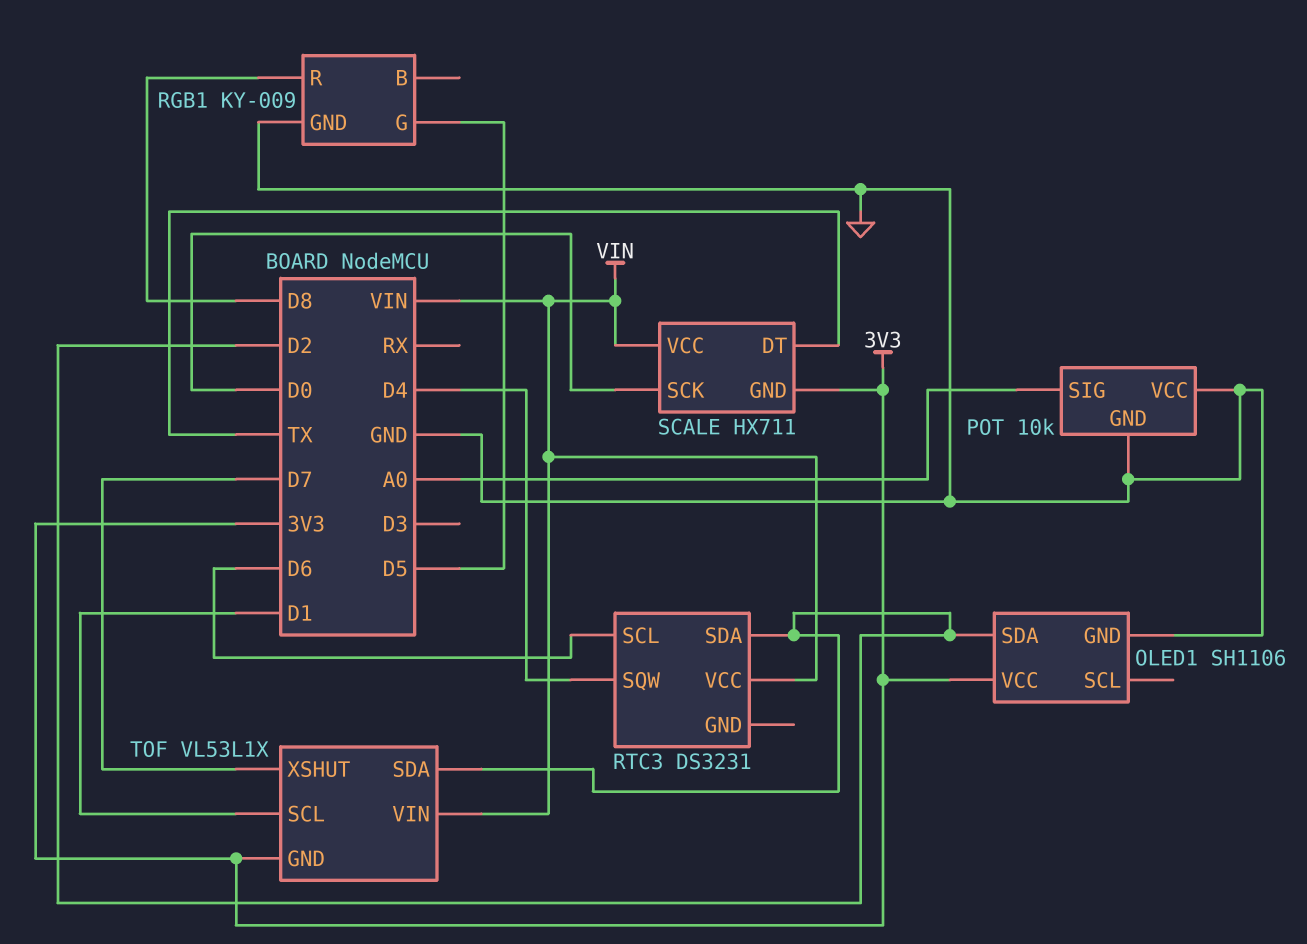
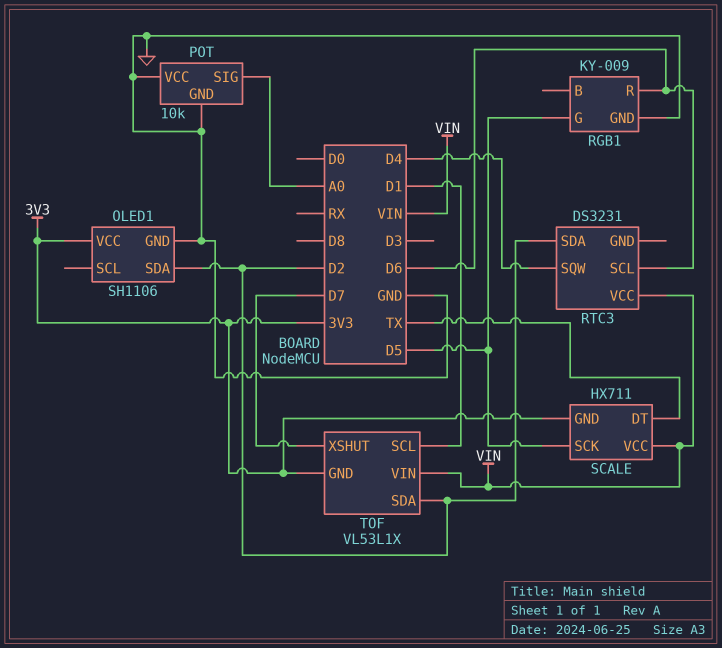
RGB1 pin R: D8 -> D6
SCALE pin SCK: D0 -> D5

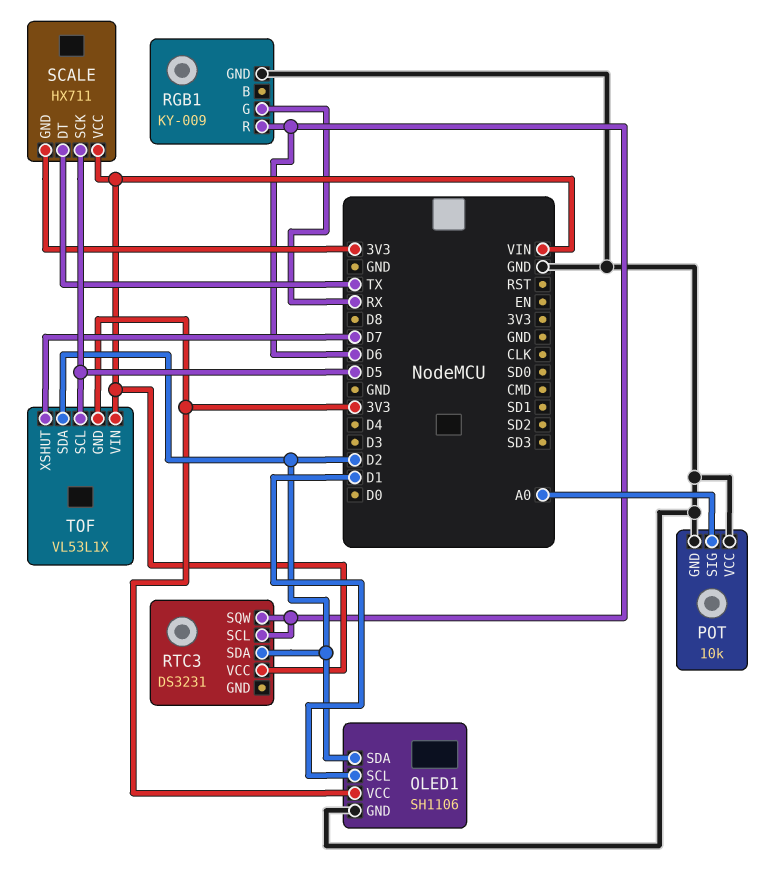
OLED1 pin SCL: none -> D1
RGB1 pin G: D5 -> RX
RTC3 pin SQW: D4 -> D6
TOF pin SCL: D1 -> D5

